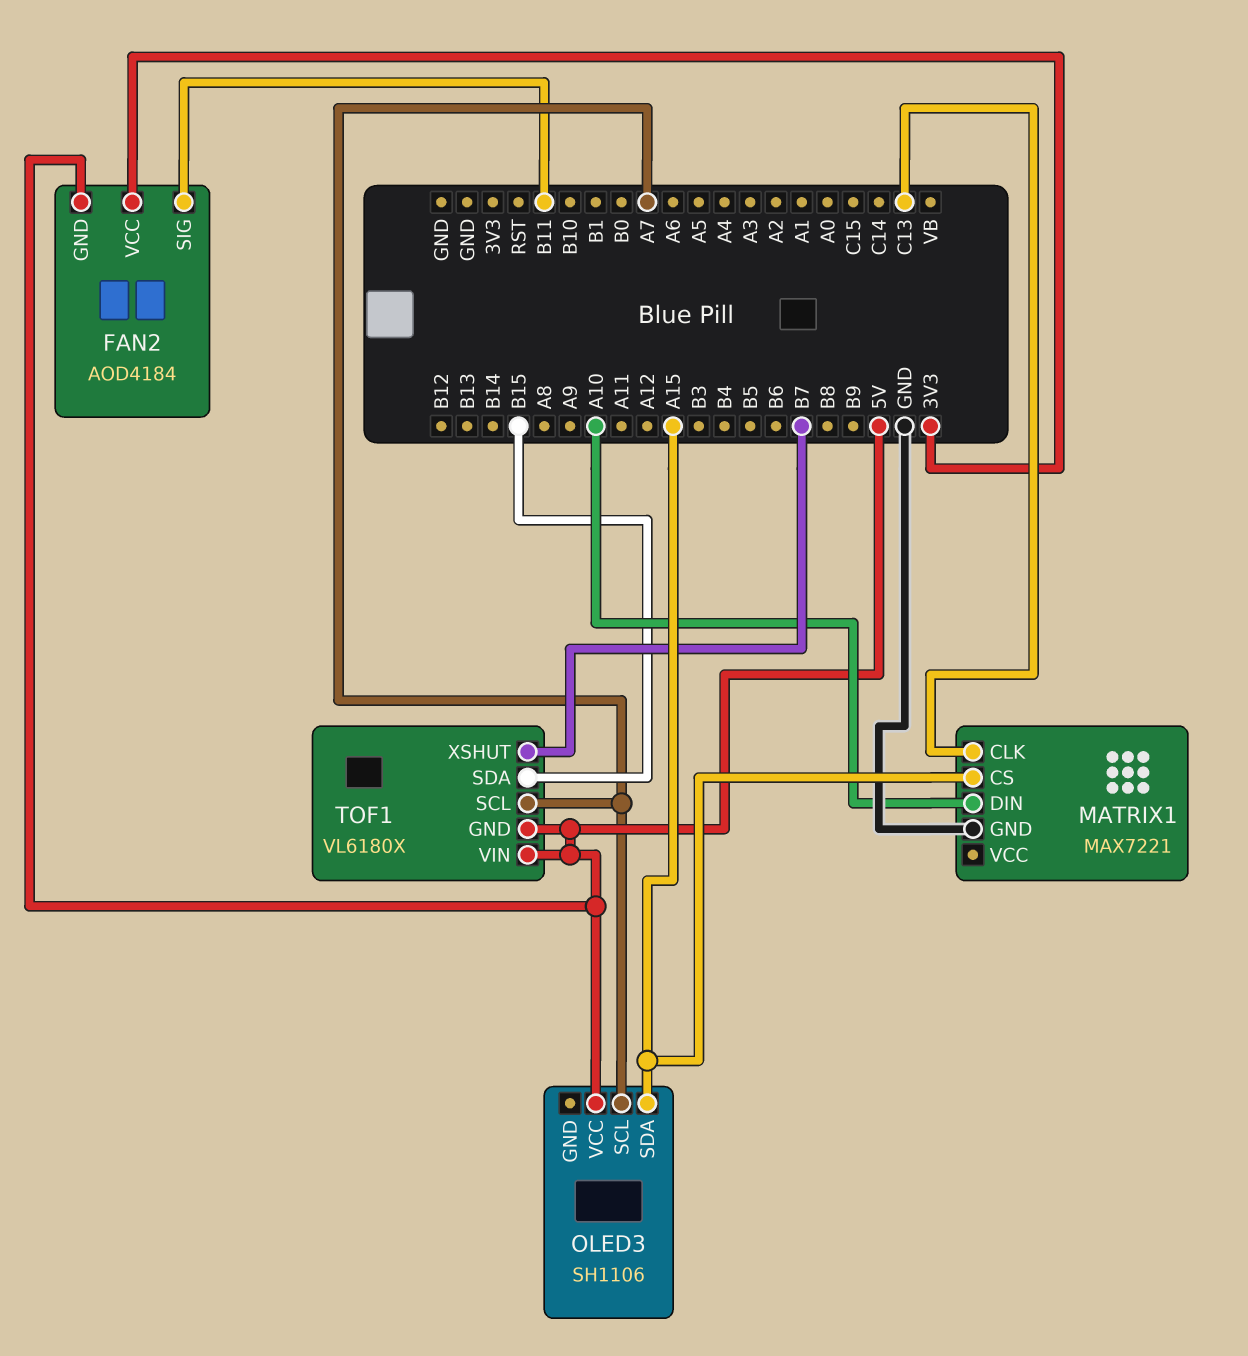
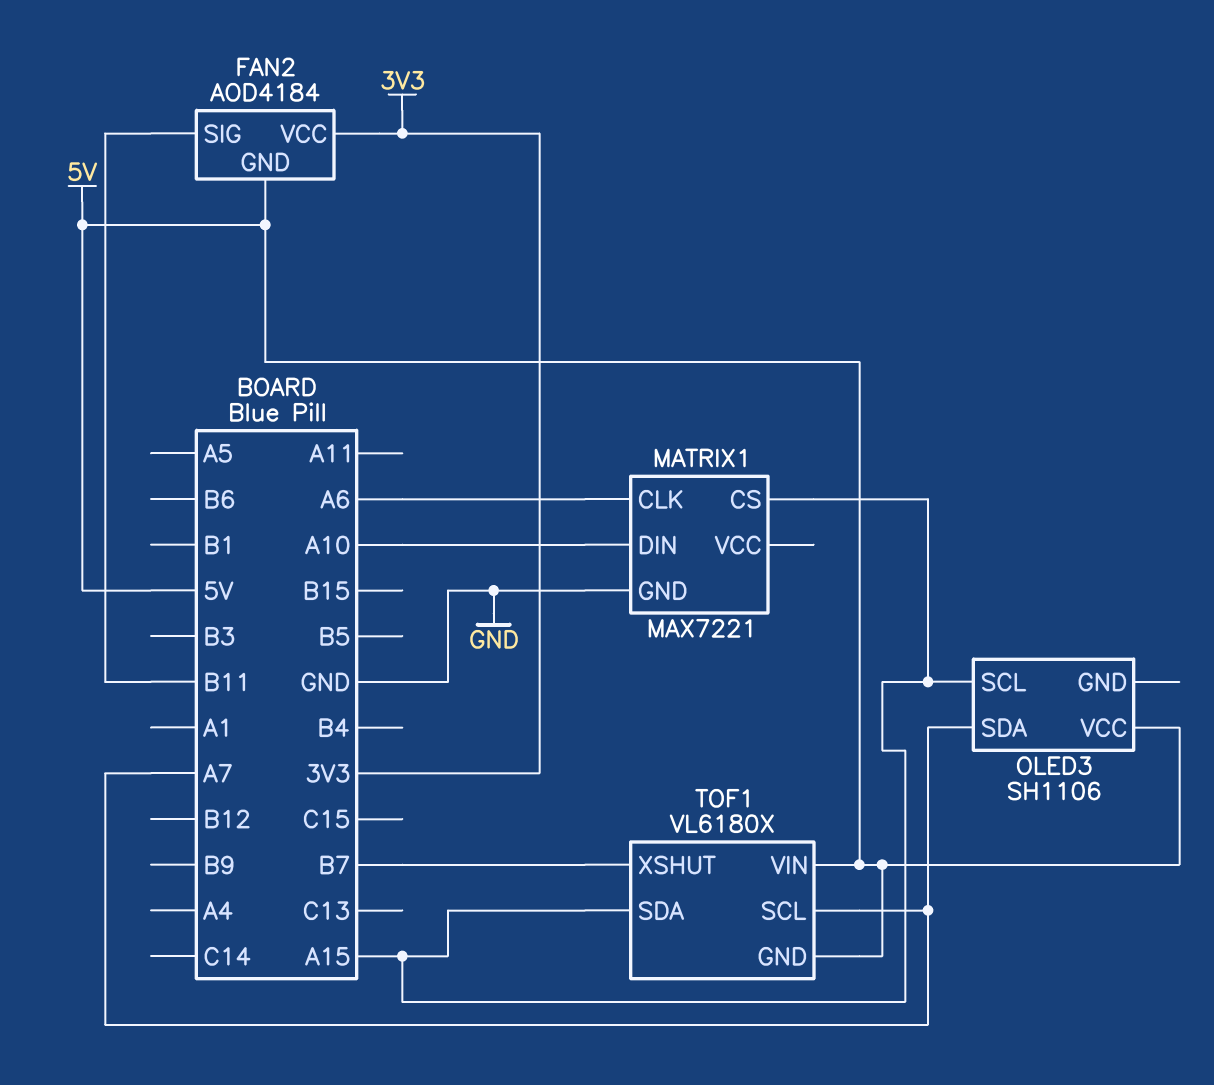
MATRIX1 pin CLK: C13 -> A6
OLED3 pin SCL: A7 -> A15
OLED3 pin SDA: A15 -> A7
TOF1 pin SDA: B15 -> A15

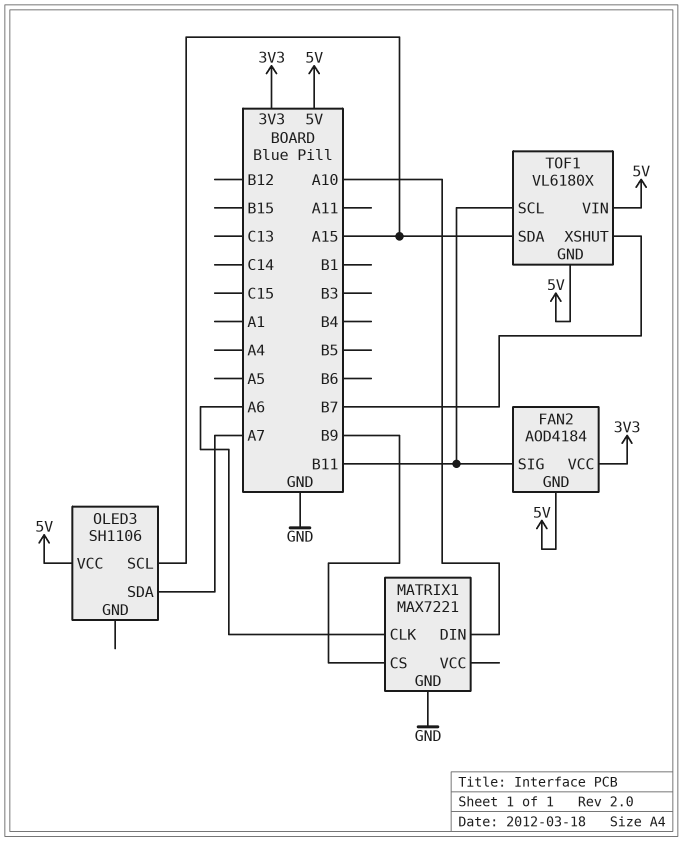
MATRIX1 pin CS: A15 -> B9
TOF1 pin SCL: A7 -> B11

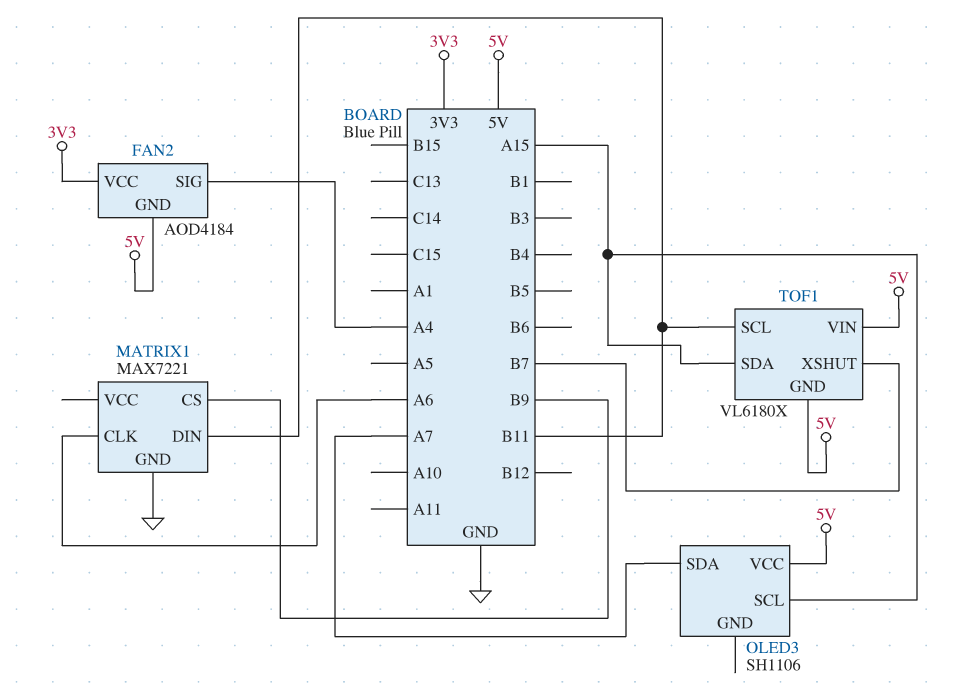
FAN2 pin SIG: B11 -> A4
MATRIX1 pin DIN: A10 -> B11

